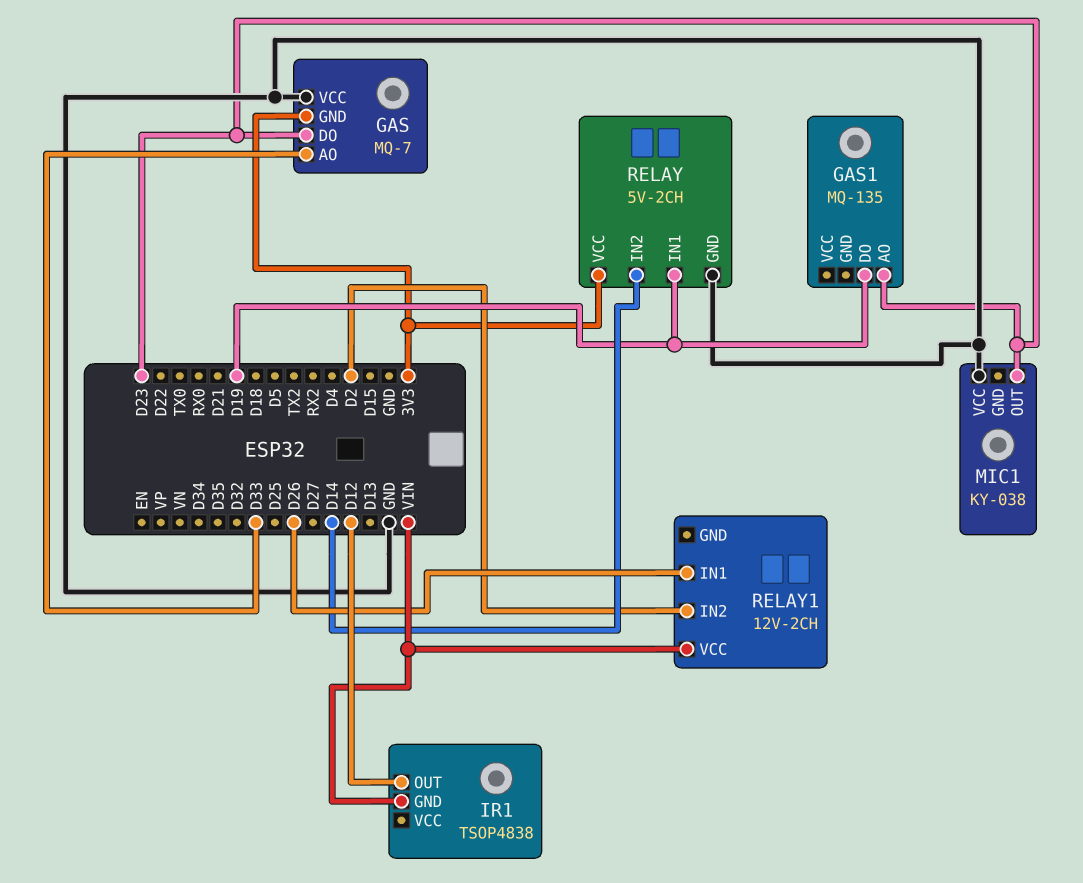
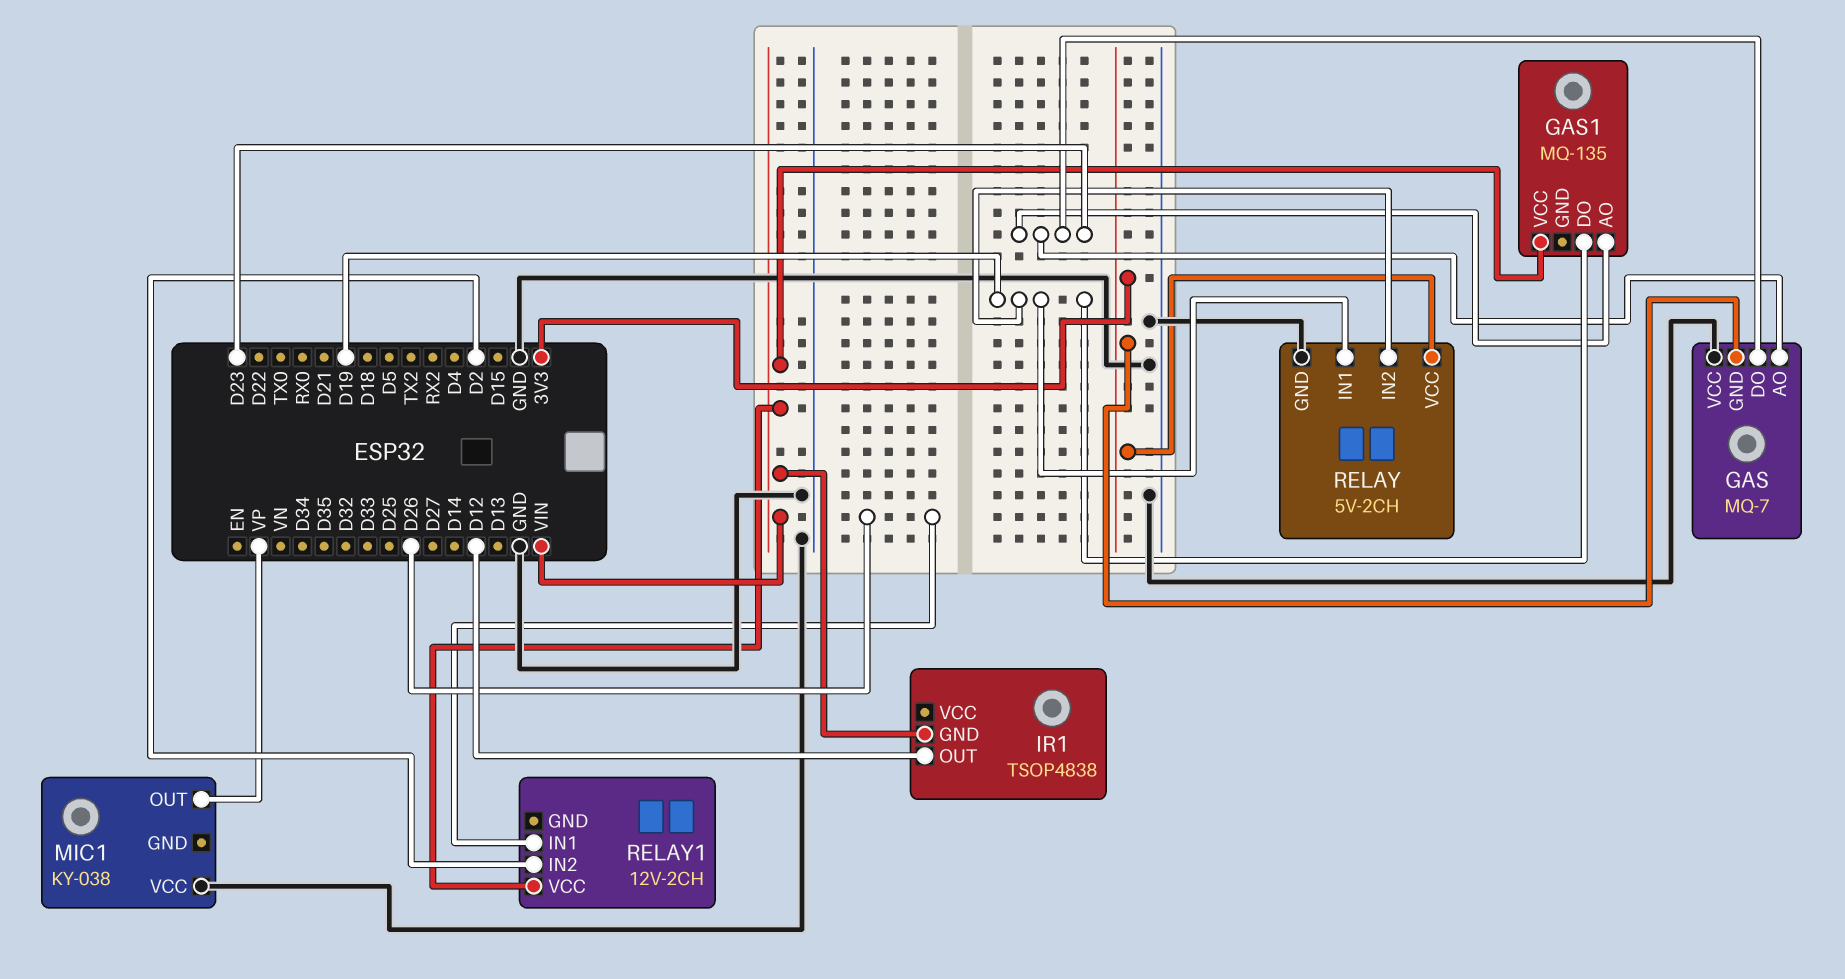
GAS pin AO: D33 -> D23
GAS1 pin VCC: none -> VIN
MIC1 pin OUT: D23 -> VP
RELAY pin IN2: D14 -> D19

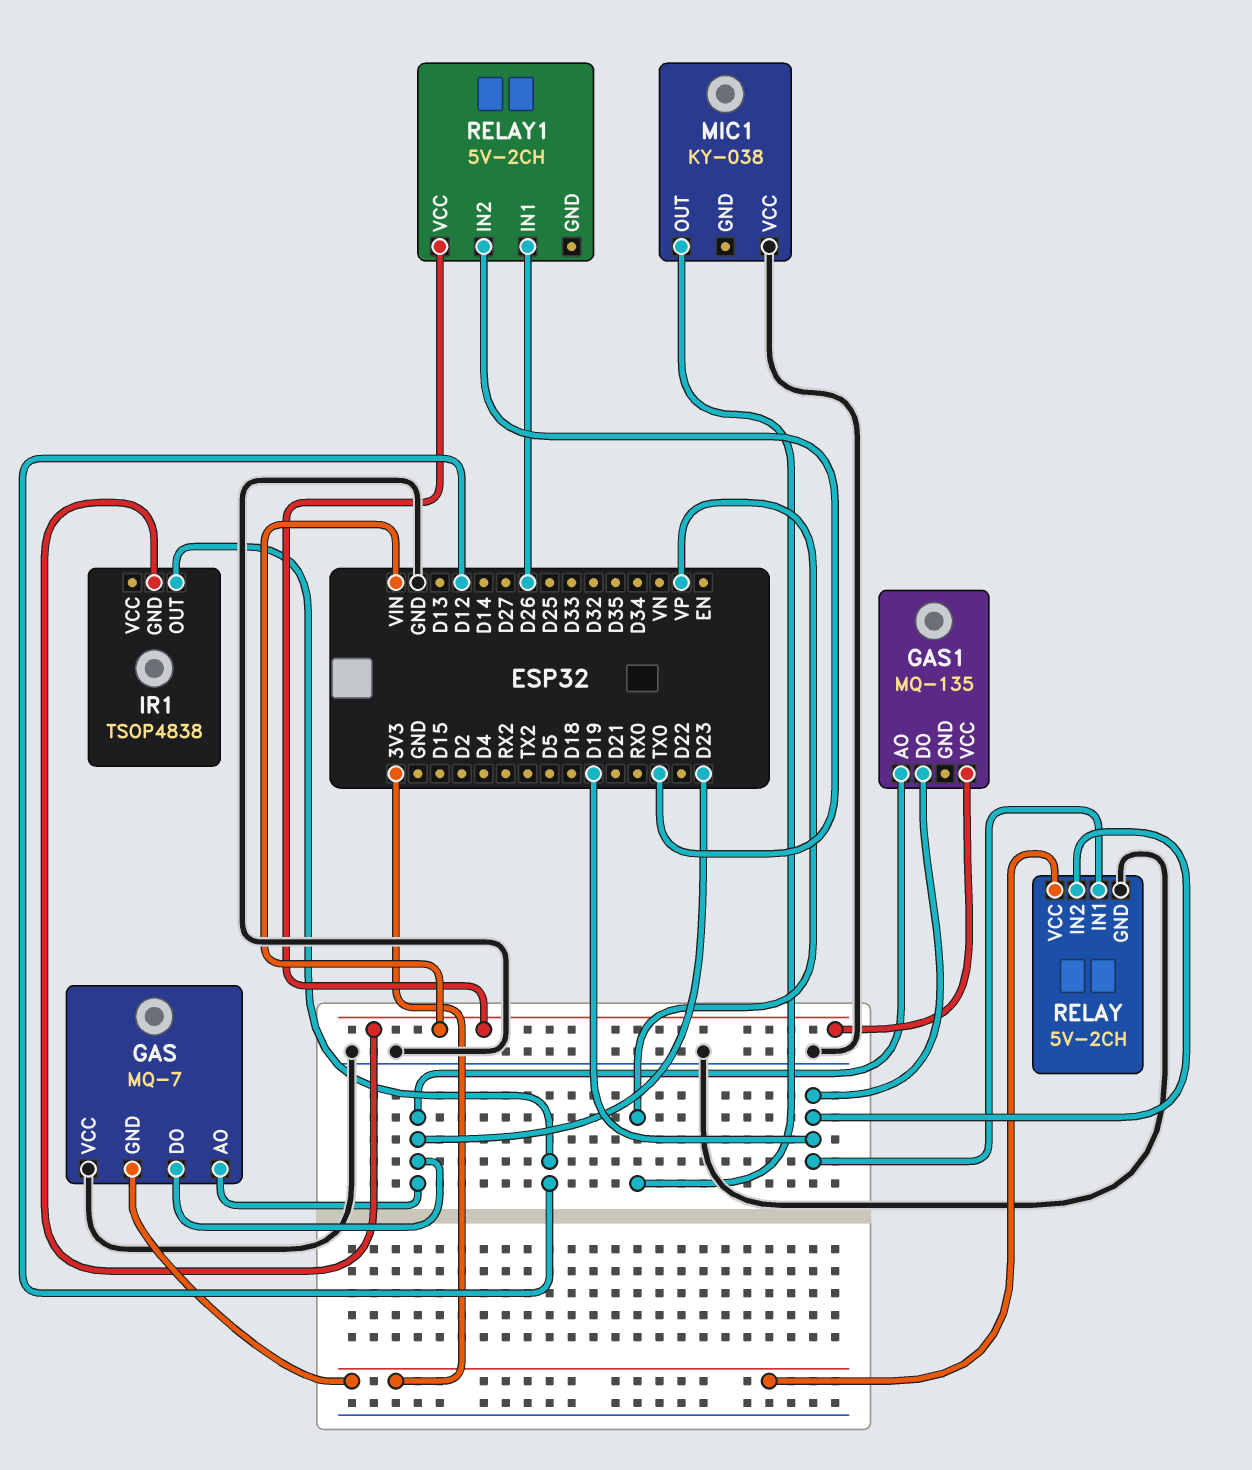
RELAY1: 12V-2CH -> 5V-2CH
RELAY1 pin IN2: D2 -> TX0

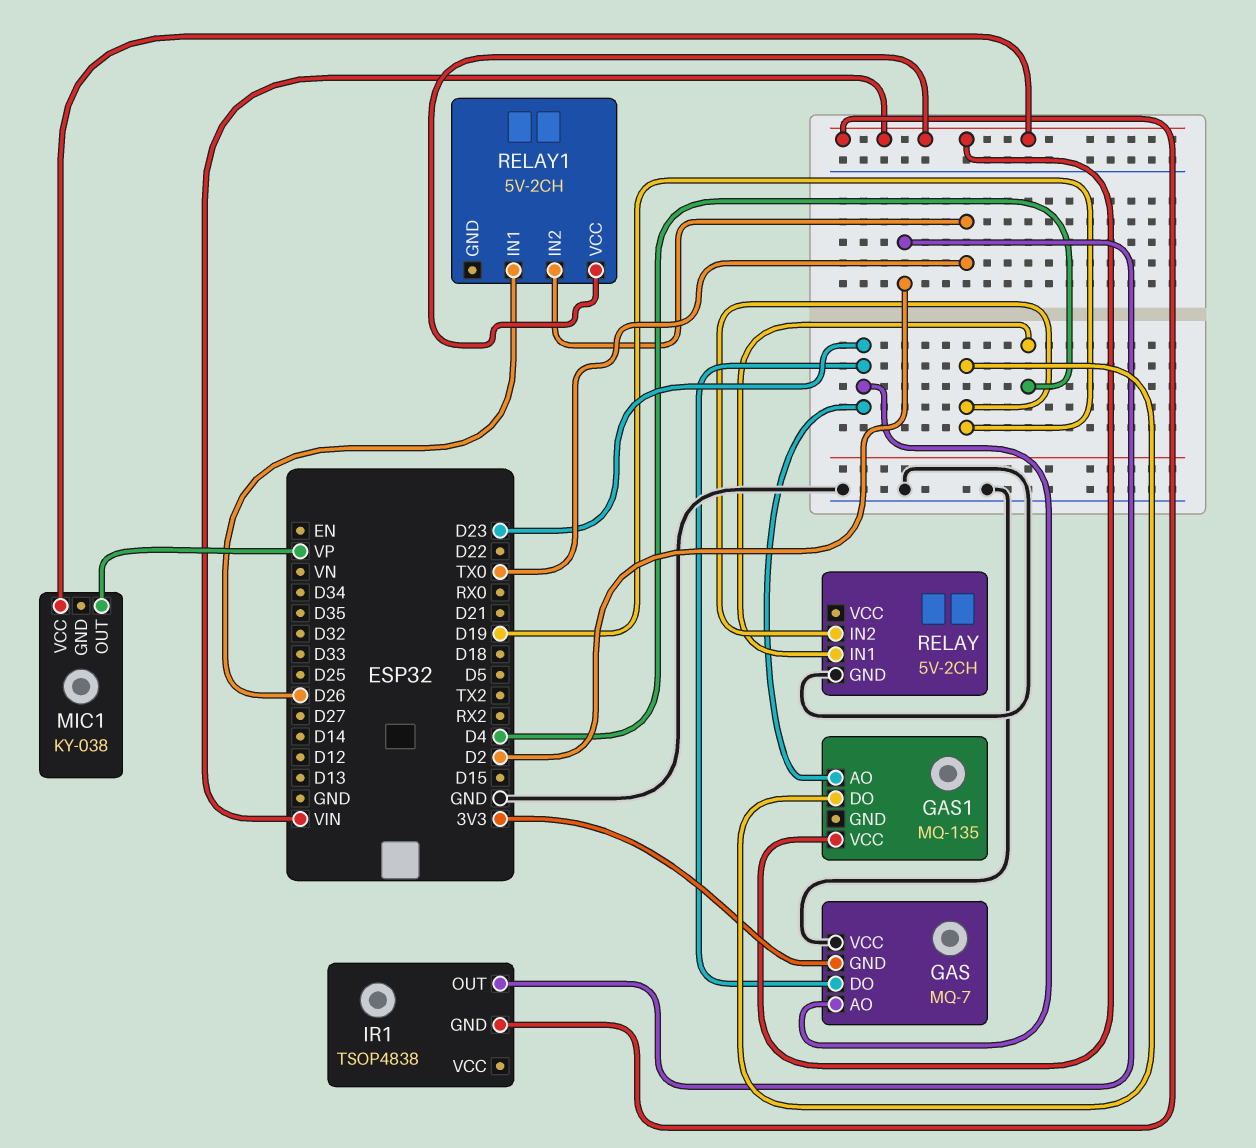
IR1 pin OUT: D12 -> D2
MIC1 pin VCC: GND -> VIN
RELAY pin IN1: D19 -> D4
RELAY pin VCC: 3V3 -> none

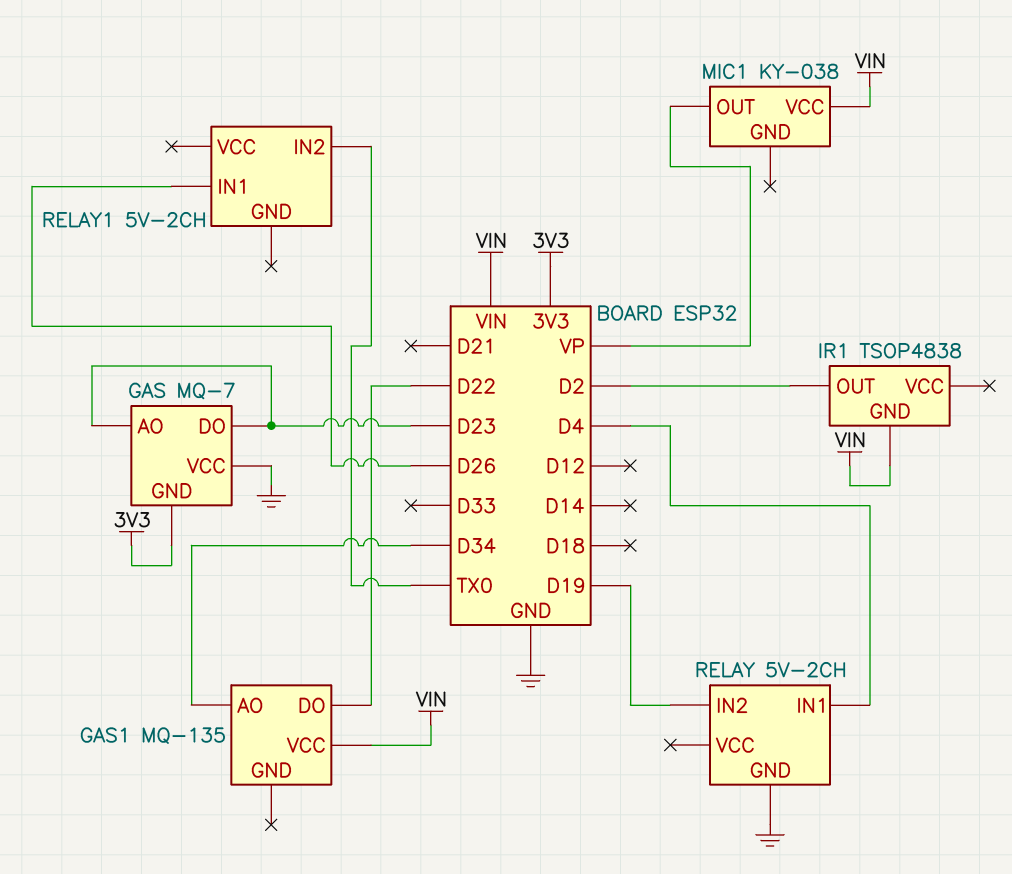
GAS1 pin AO: D23 -> D34
GAS1 pin DO: D19 -> D22
RELAY1 pin VCC: VIN -> none

